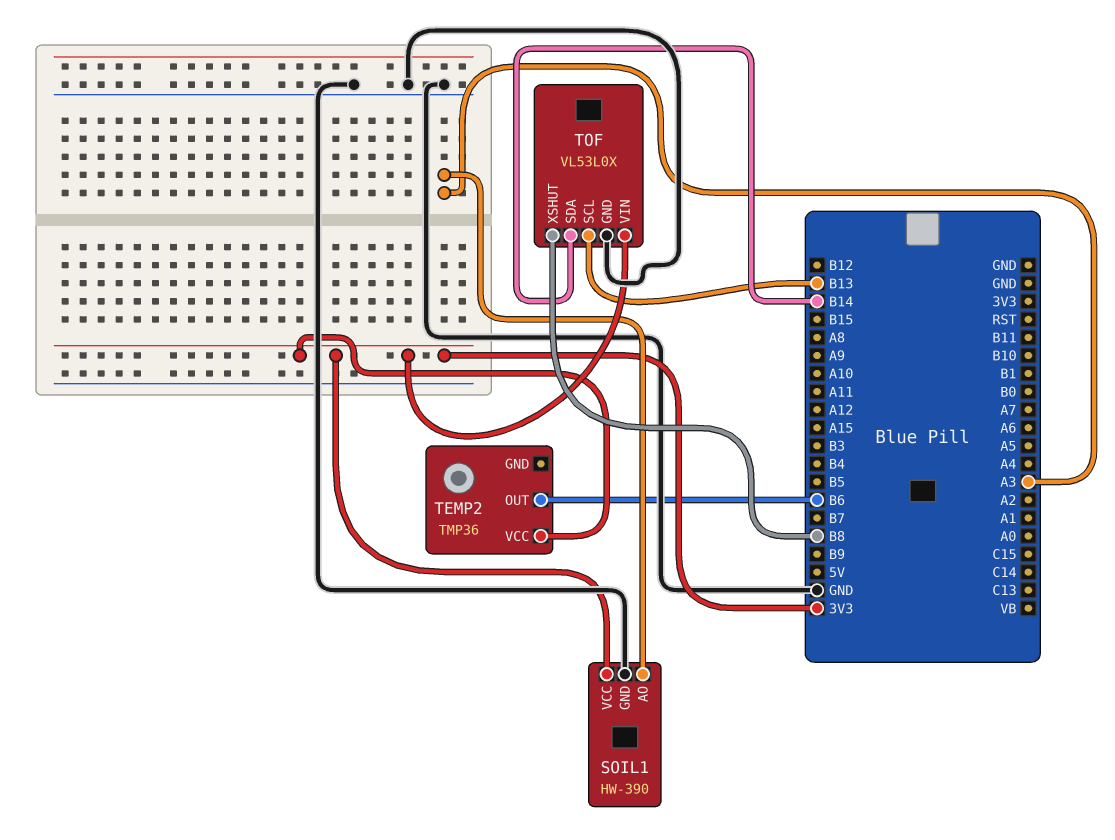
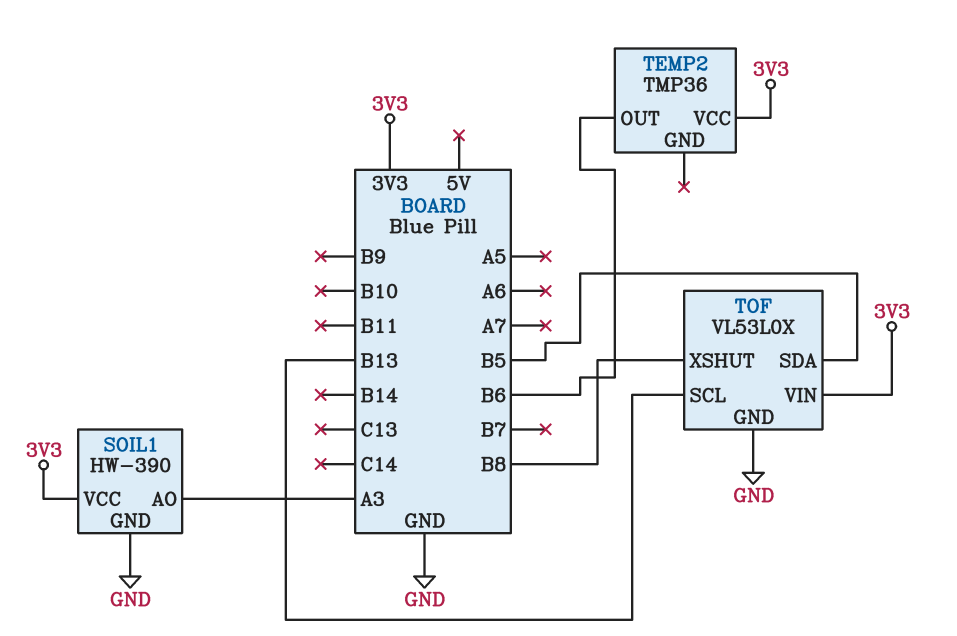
TOF pin SDA: B14 -> B5

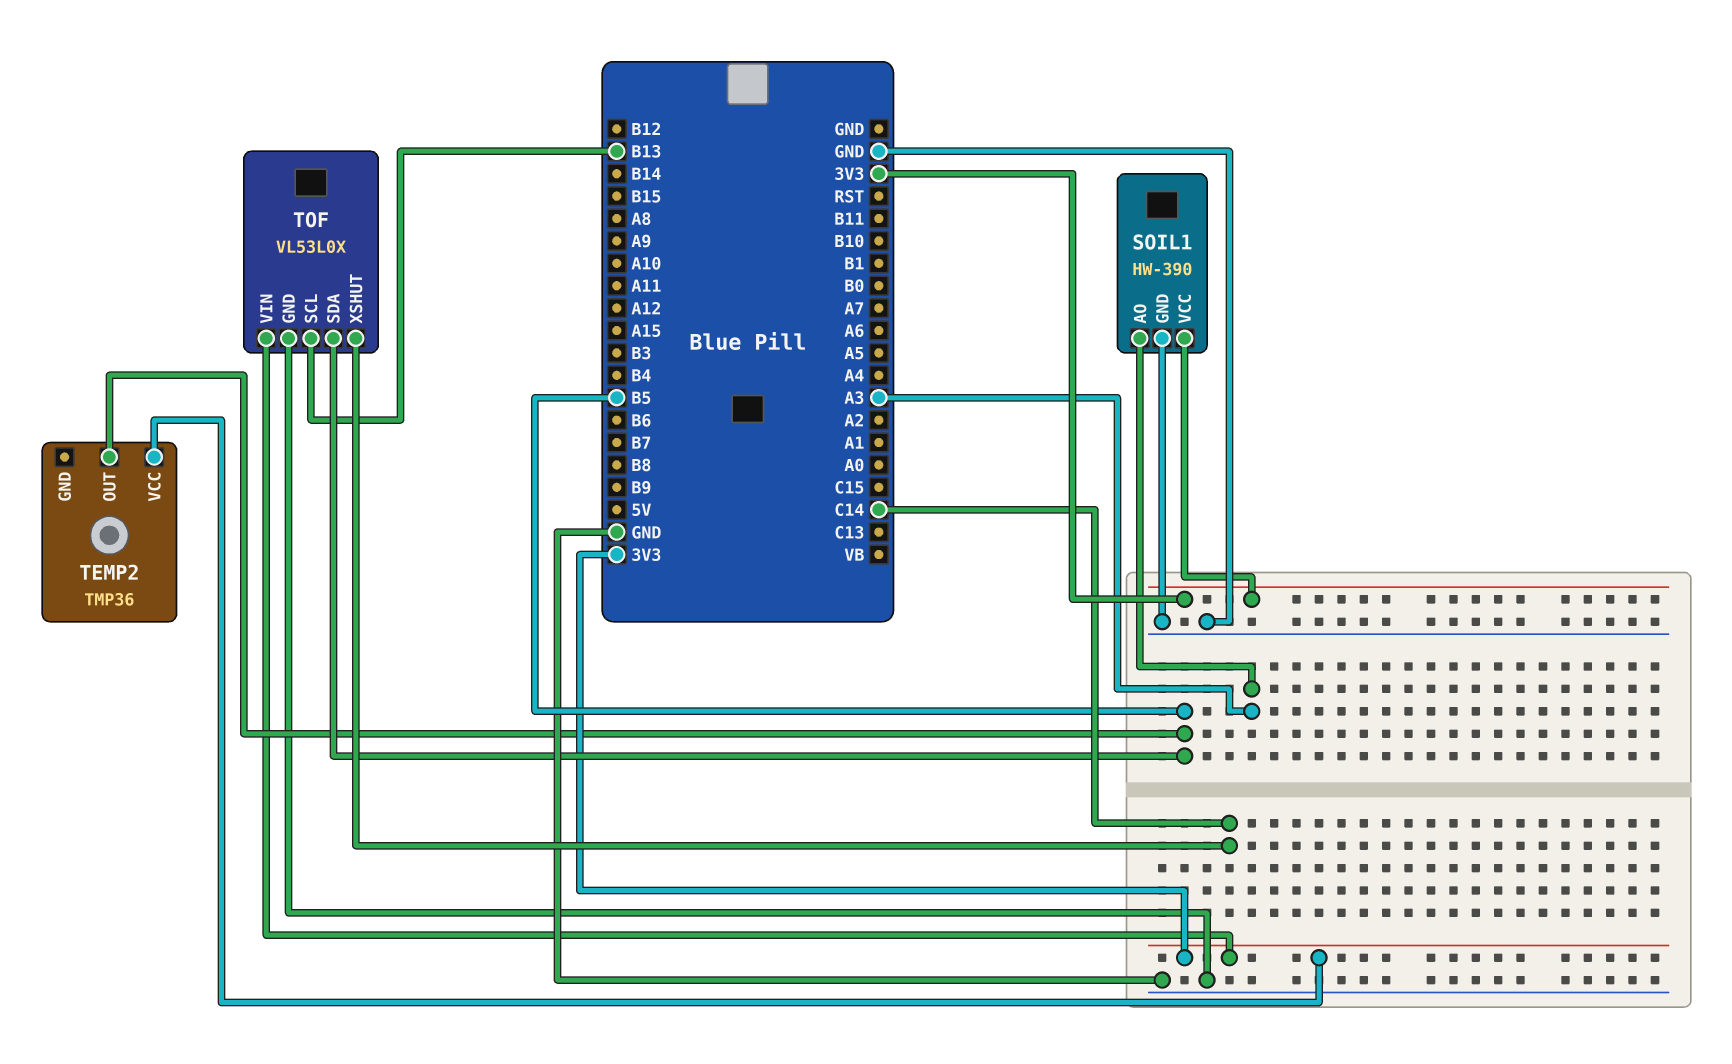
TEMP2 pin OUT: B6 -> B5
TOF pin XSHUT: B8 -> C14

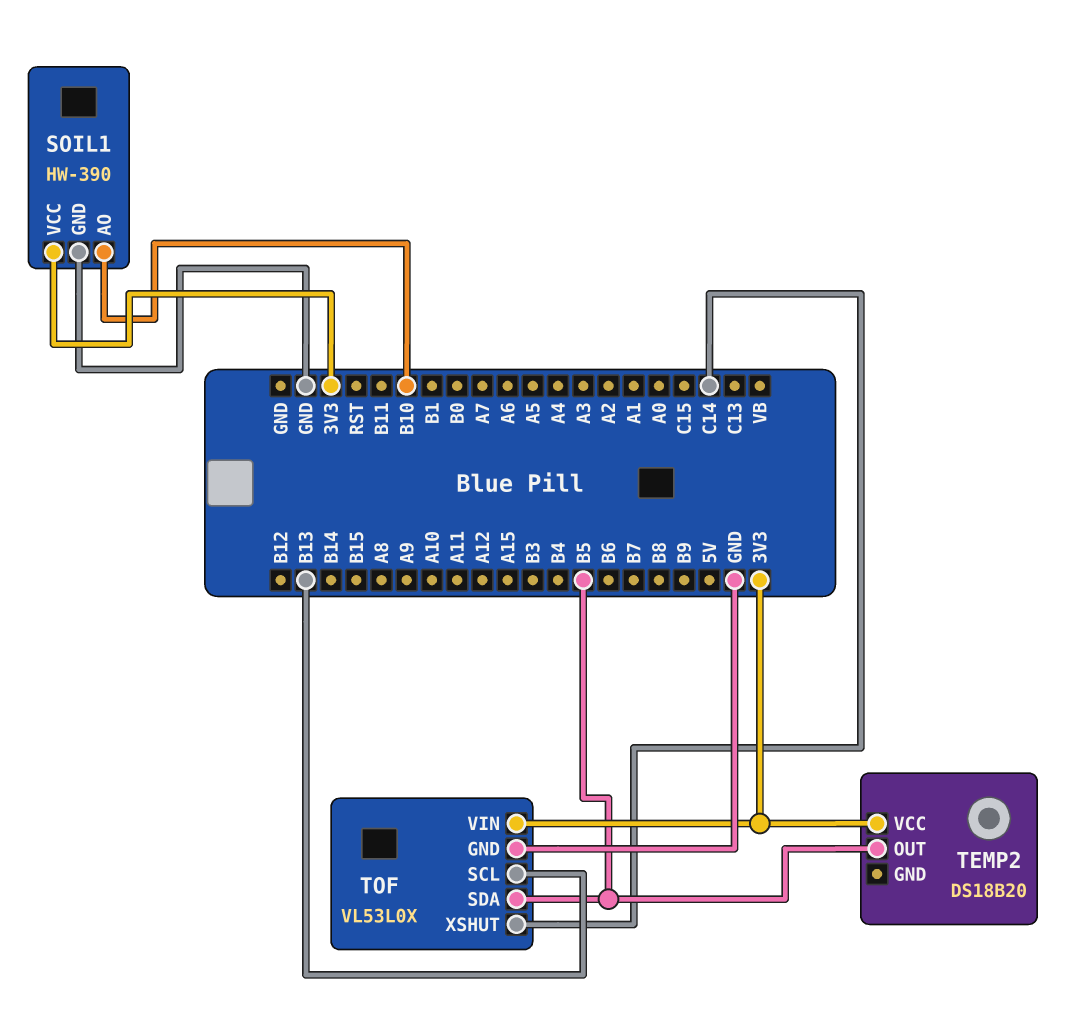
SOIL1 pin AO: A3 -> B10
TEMP2: TMP36 -> DS18B20

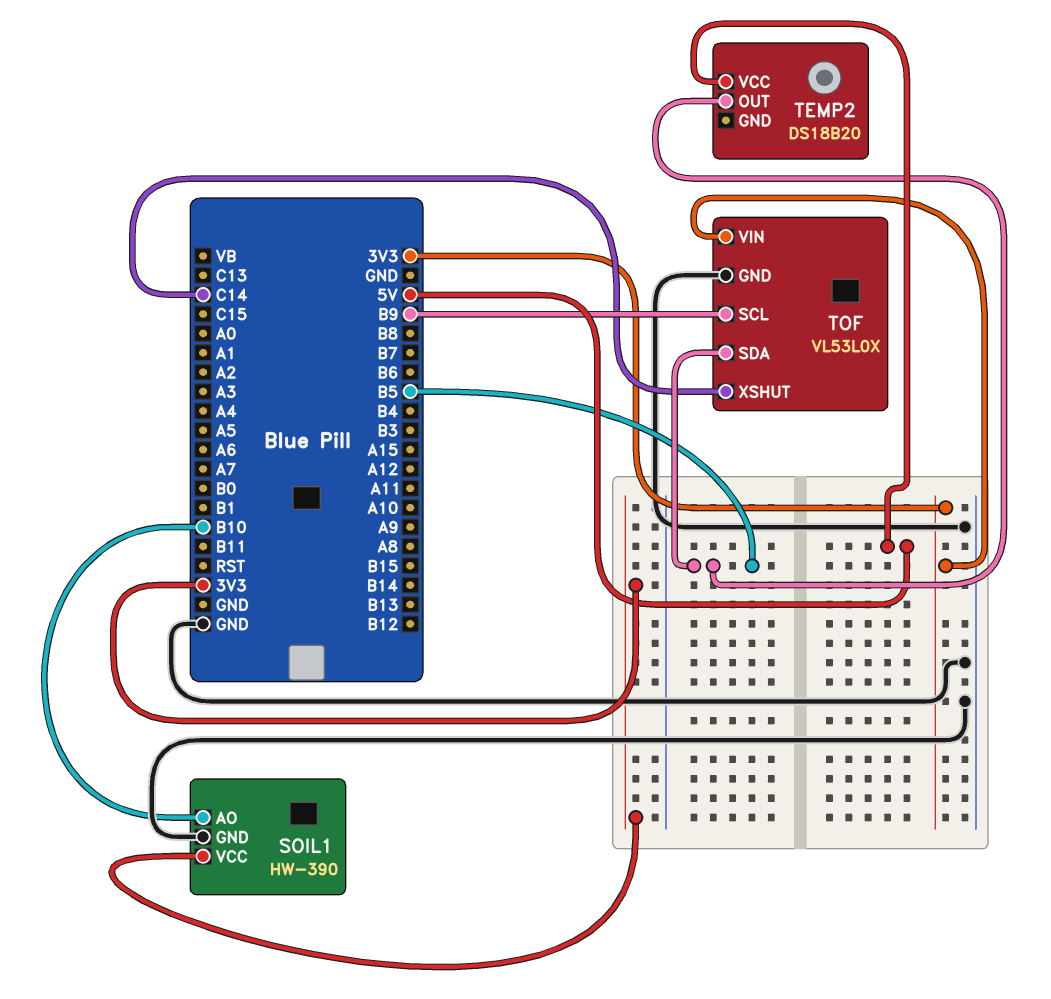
TEMP2 pin VCC: 3V3 -> 5V
TOF pin SCL: B13 -> B9

